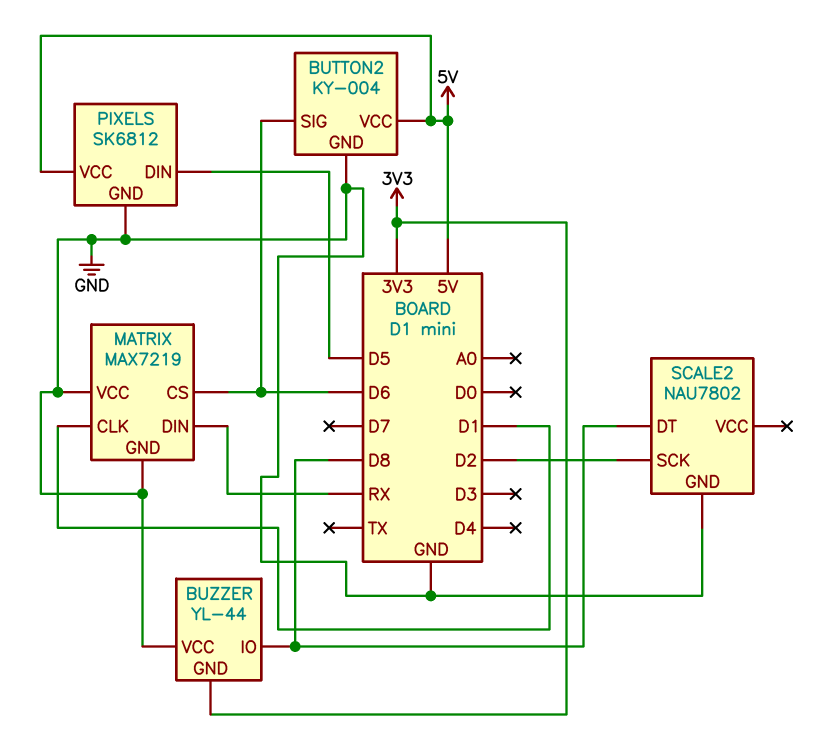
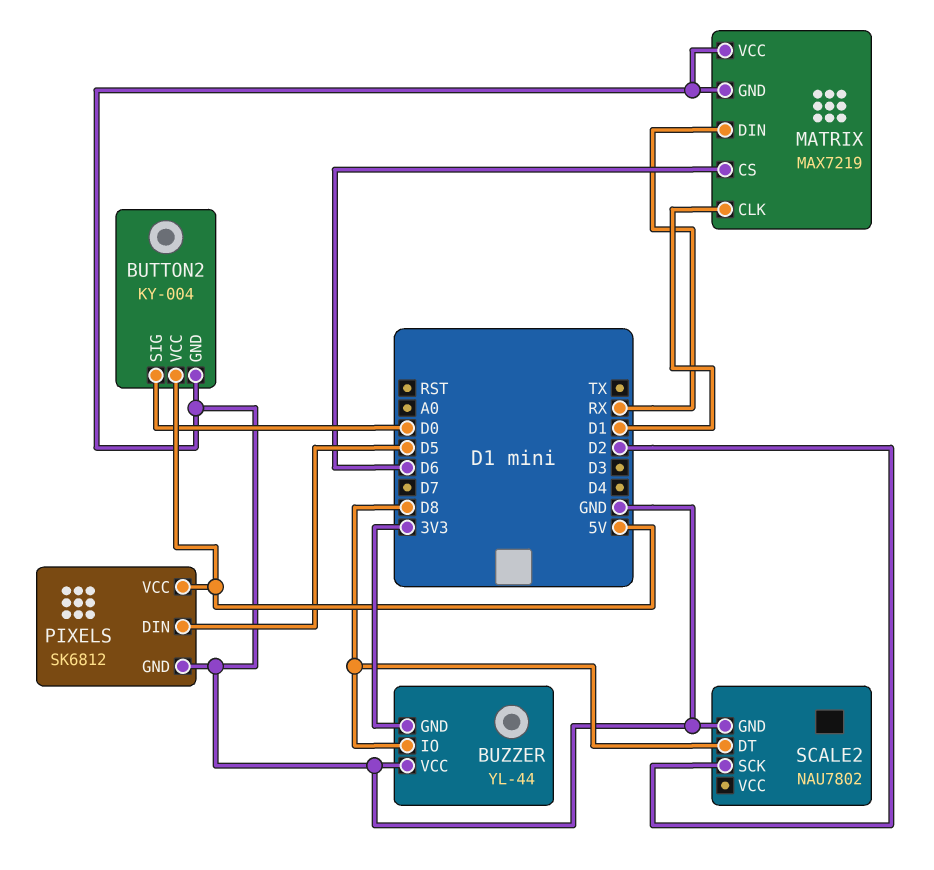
BUTTON2 pin SIG: D6 -> D0

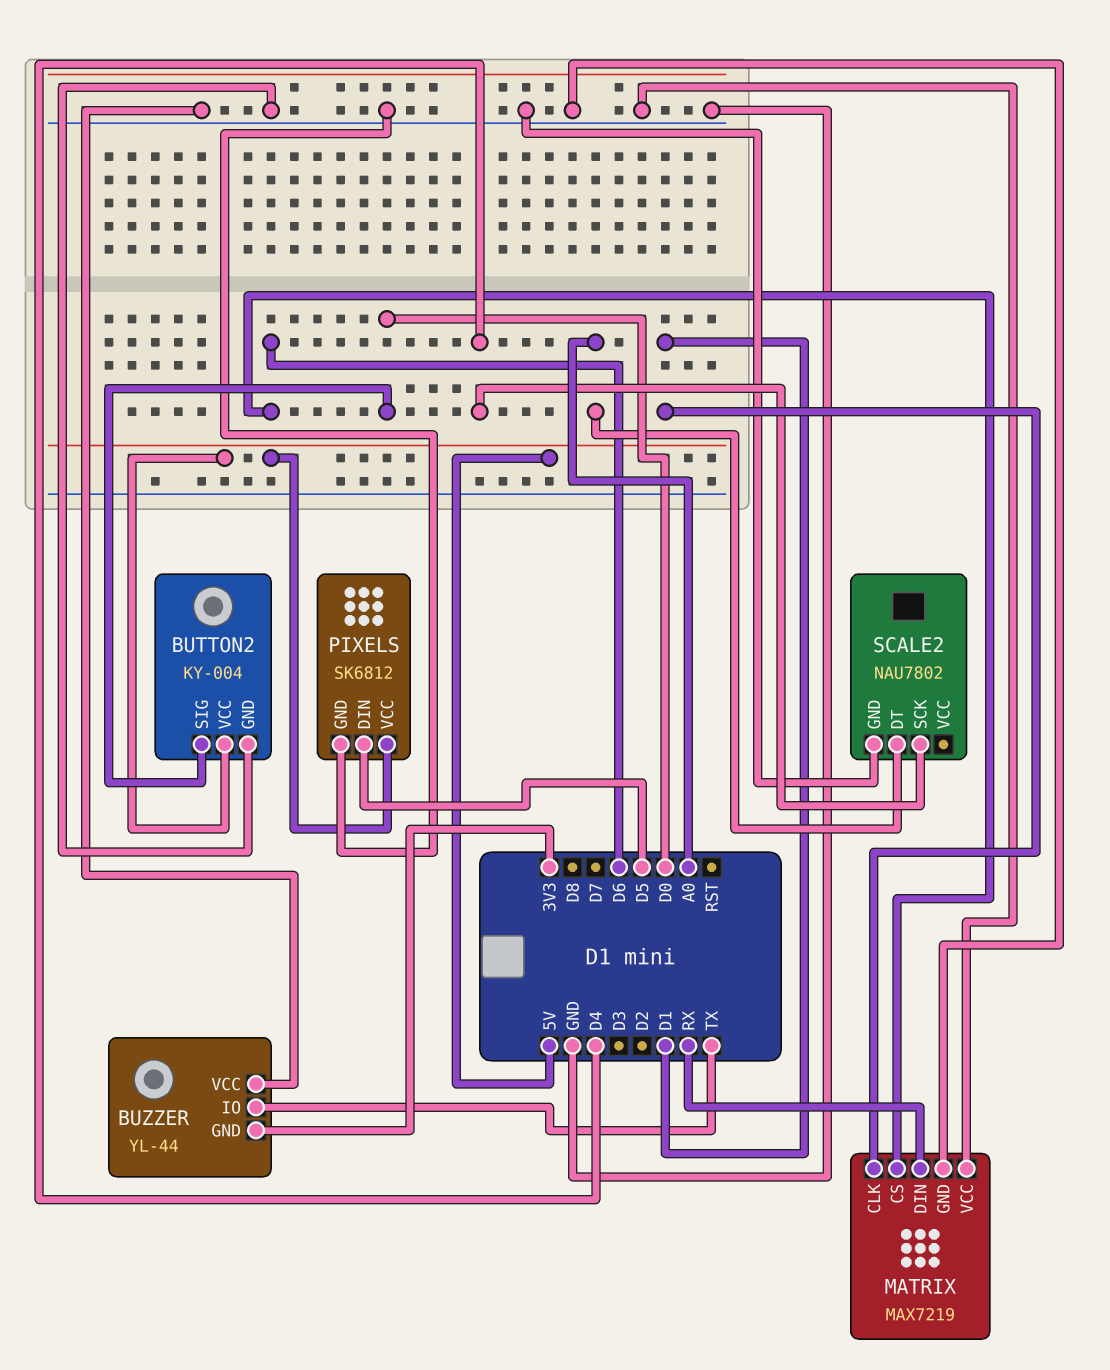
BUZZER pin IO: D8 -> TX
SCALE2 pin DT: D8 -> A0
SCALE2 pin SCK: D2 -> D4

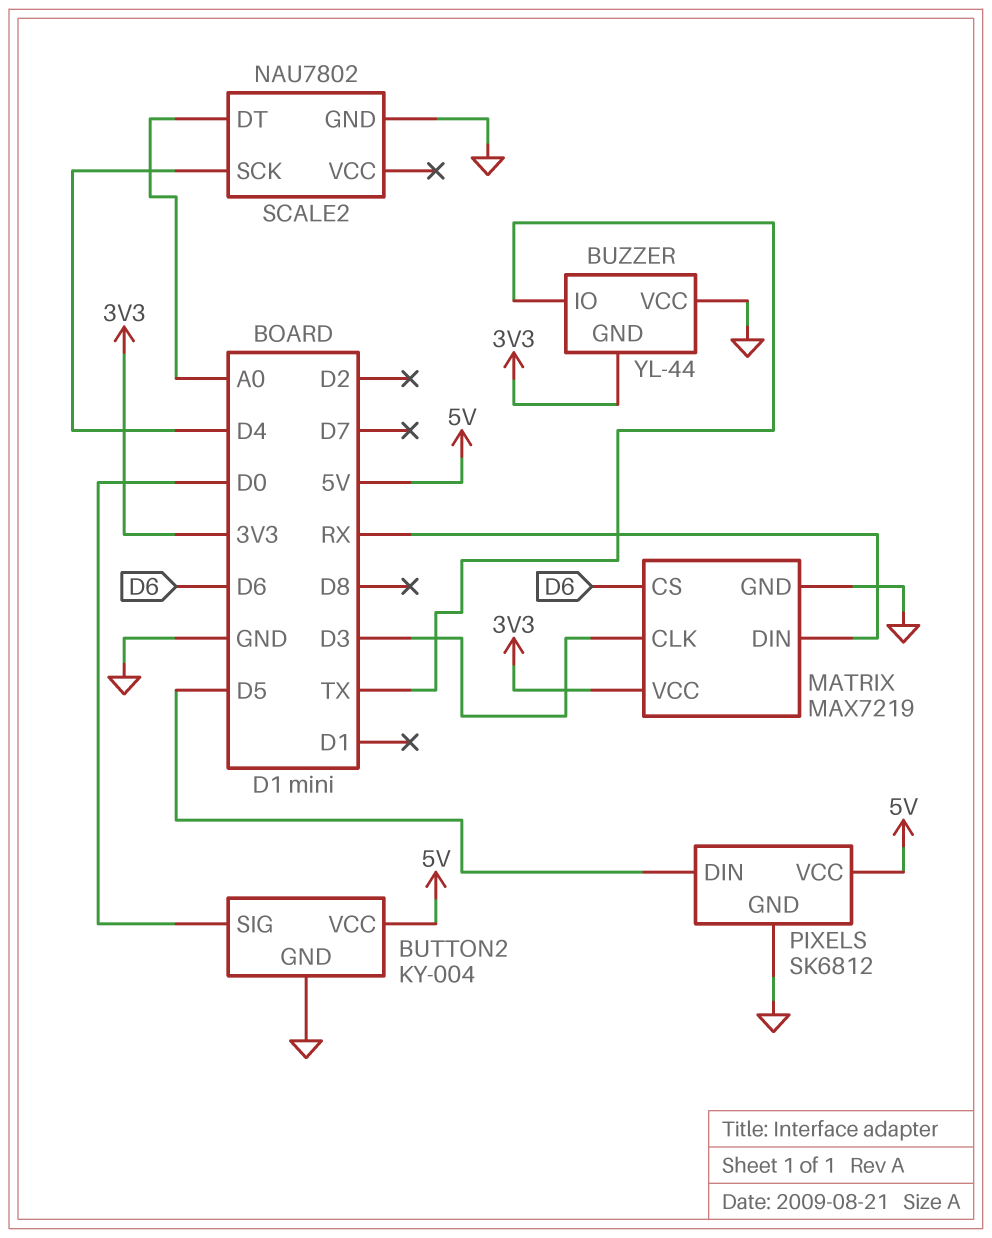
MATRIX pin CLK: D1 -> D3
MATRIX pin VCC: GND -> 3V3

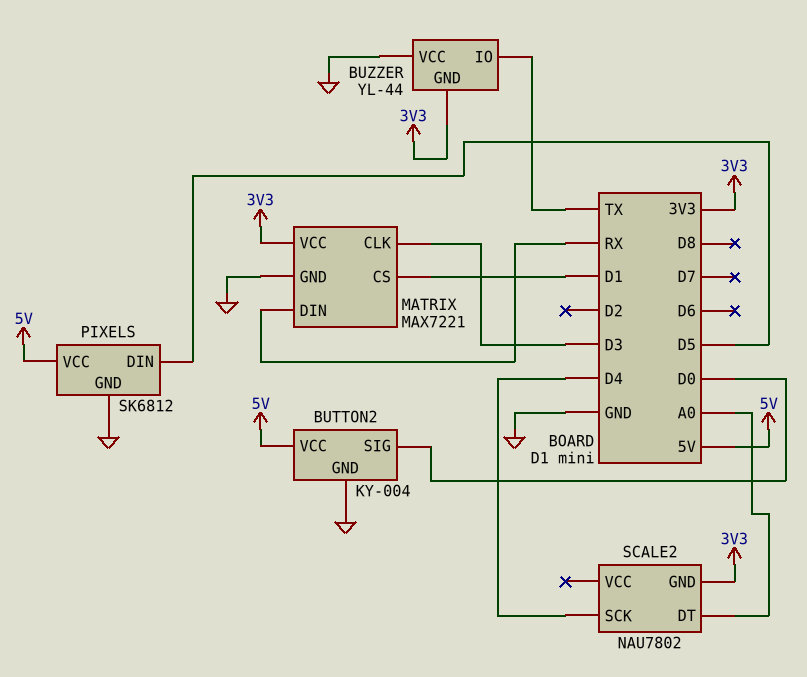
MATRIX: MAX7219 -> MAX7221
MATRIX pin CS: D6 -> D1
SCALE2 pin GND: GND -> 3V3

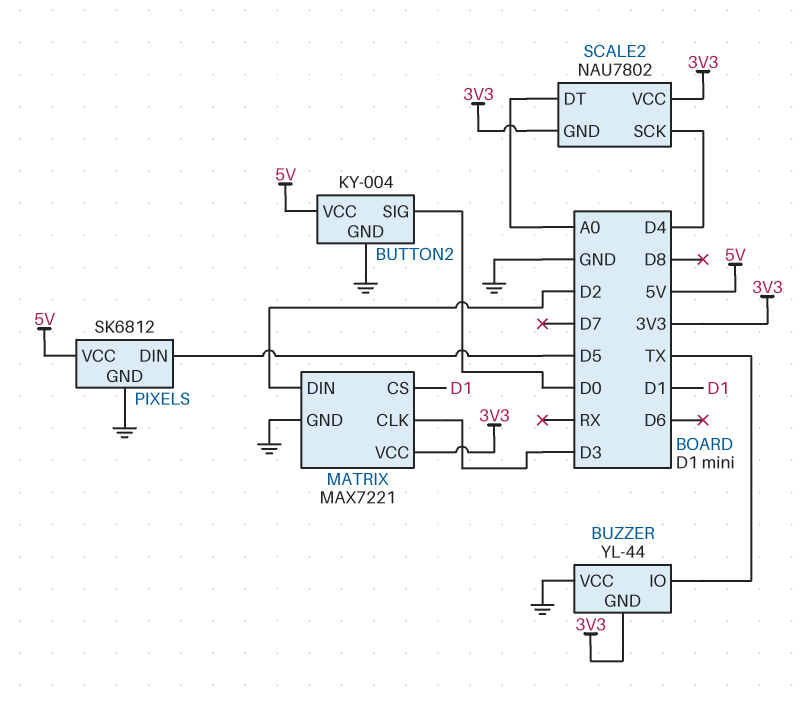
MATRIX pin DIN: RX -> D2
SCALE2 pin VCC: none -> 3V3

